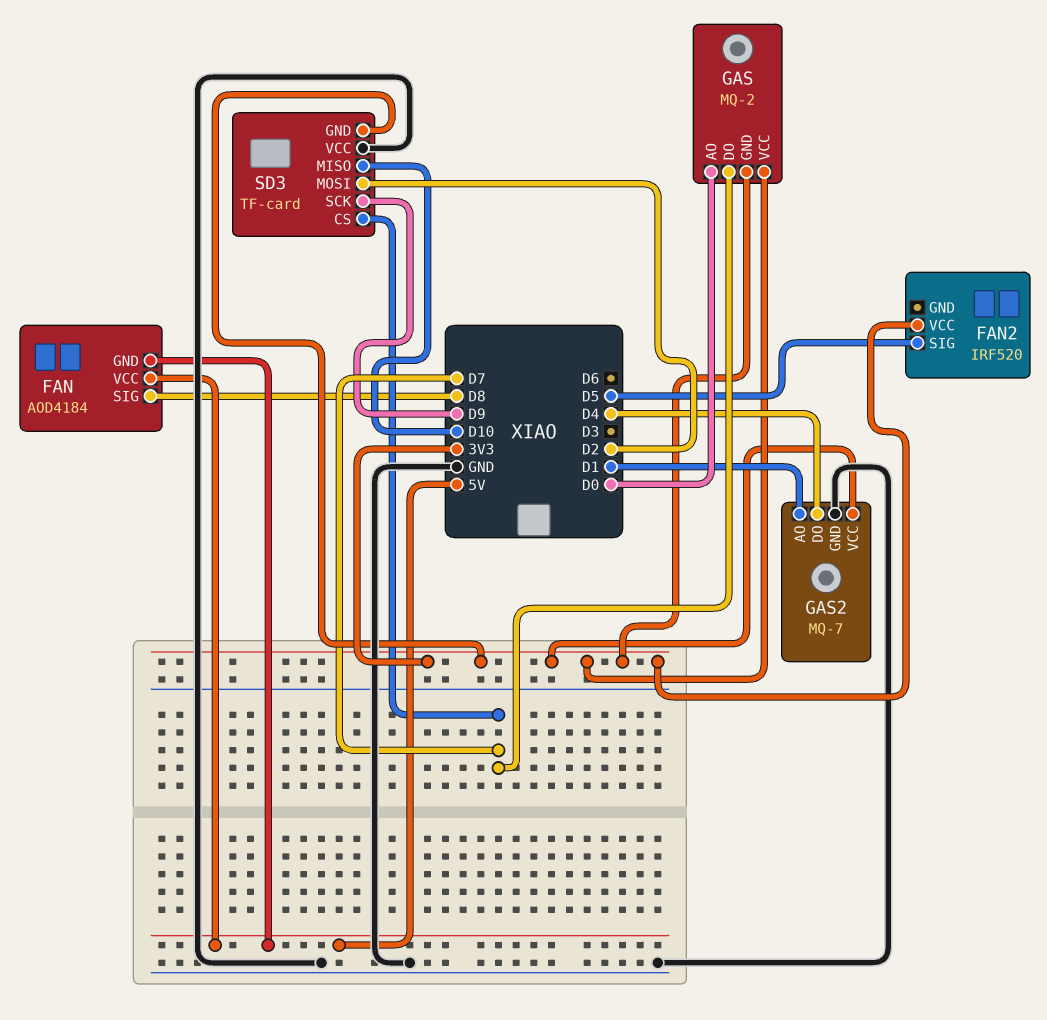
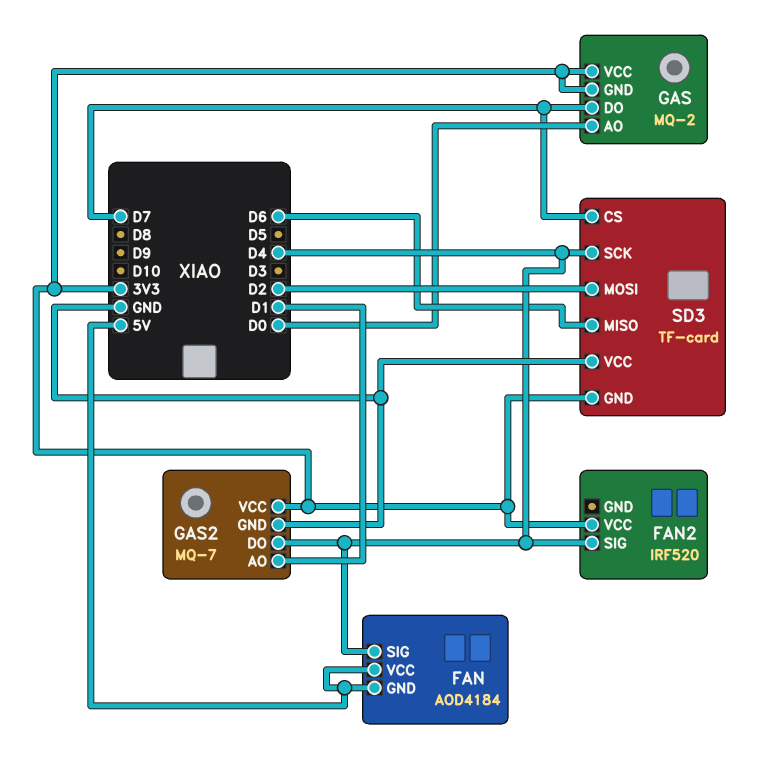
FAN pin SIG: D8 -> D4
FAN2 pin SIG: D5 -> D4
SD3 pin MISO: D10 -> D6
SD3 pin SCK: D9 -> D4

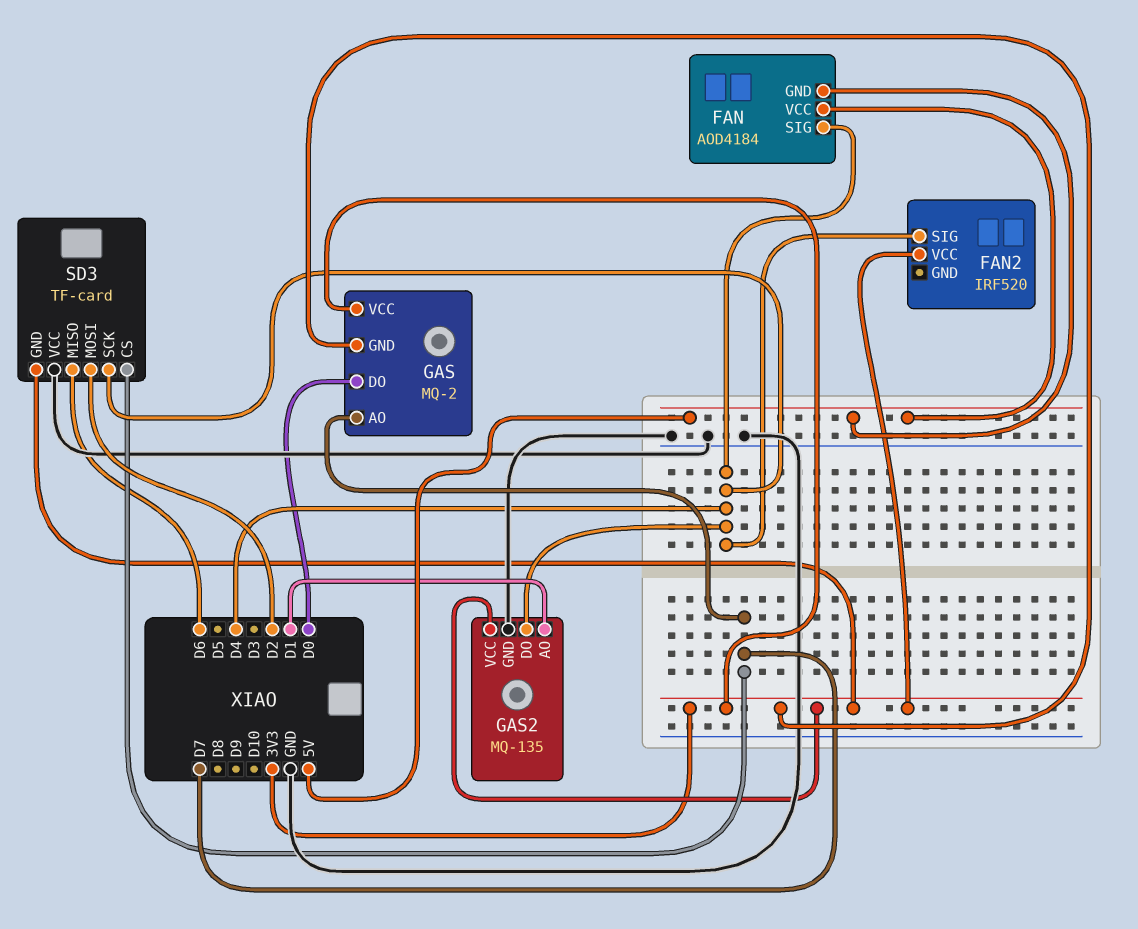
GAS pin AO: D0 -> D7
GAS pin DO: D7 -> D0
GAS2: MQ-7 -> MQ-135

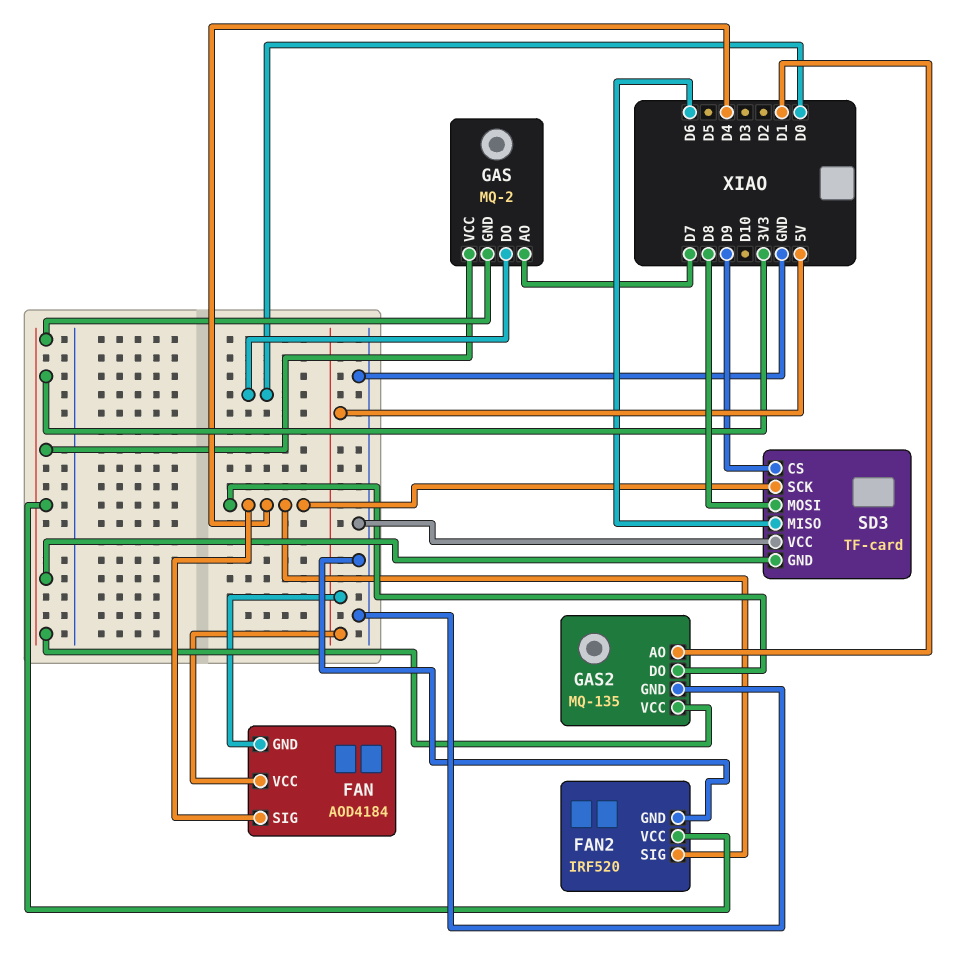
FAN2 pin GND: none -> GND
SD3 pin CS: D7 -> D9
SD3 pin MOSI: D2 -> D8

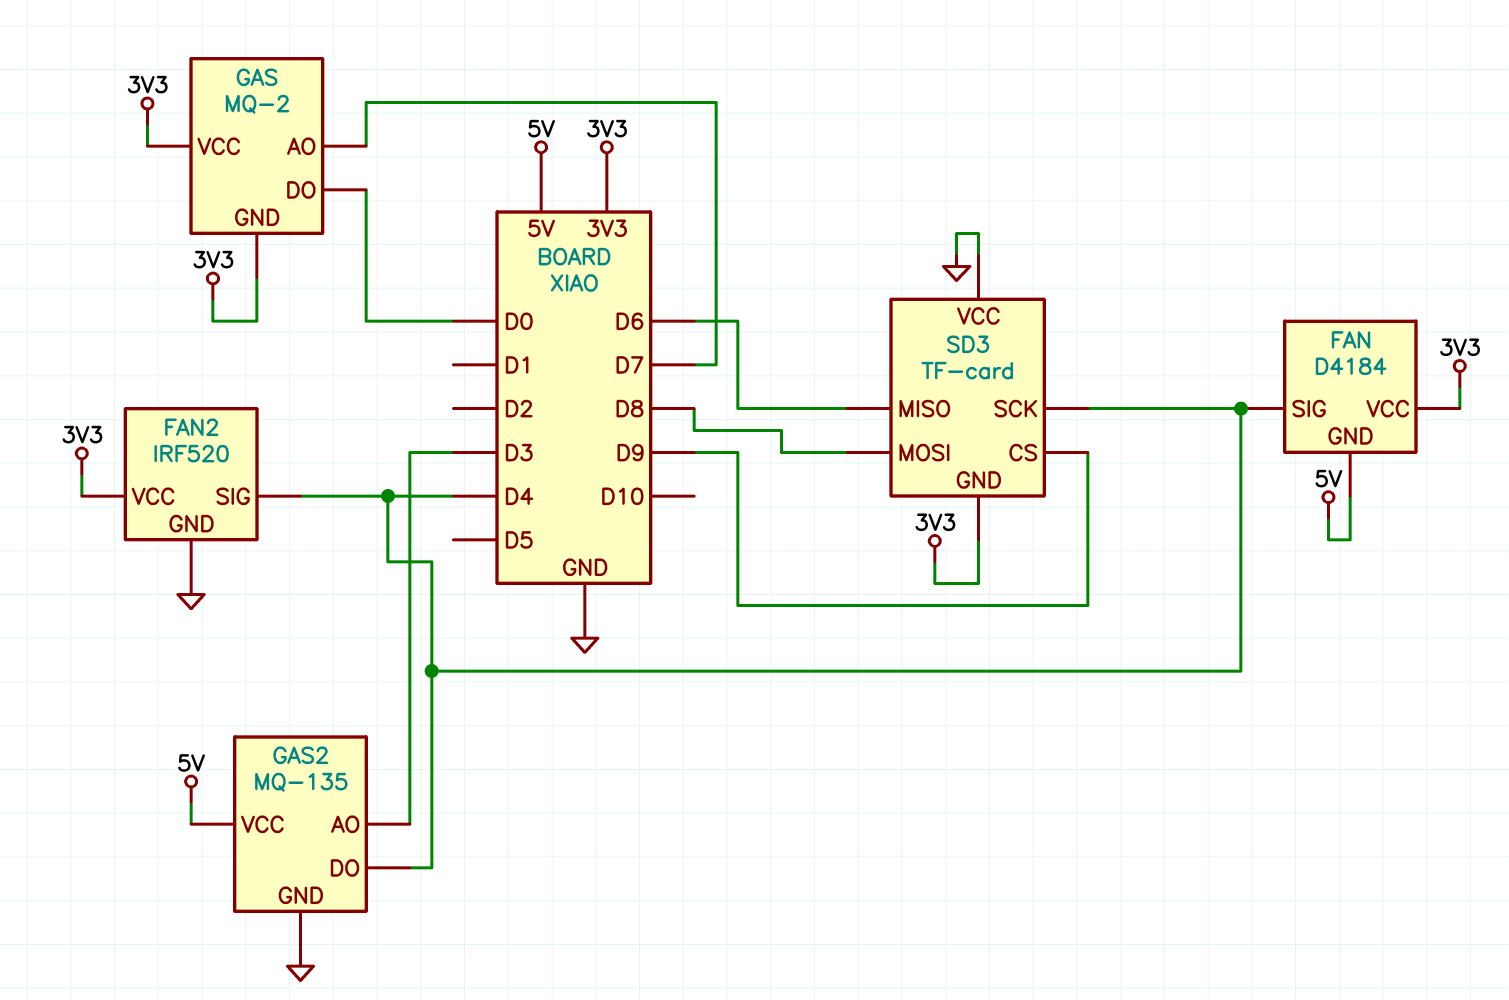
FAN: AOD4184 -> D4184
FAN pin VCC: 5V -> 3V3
GAS2 pin AO: D1 -> D3
GAS2 pin VCC: 3V3 -> 5V

